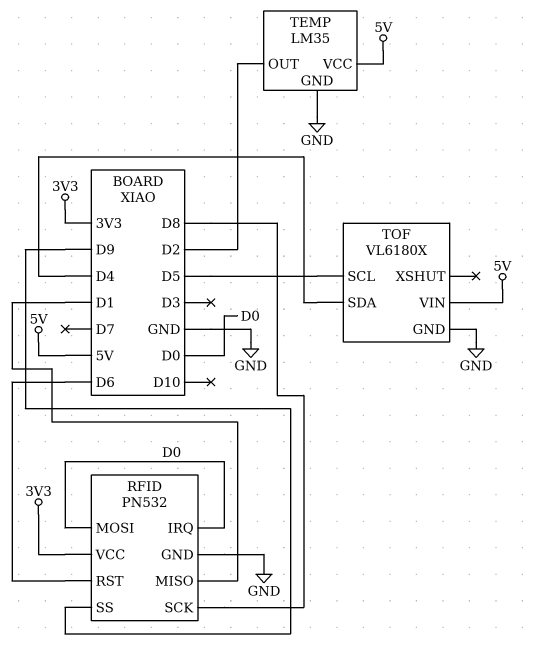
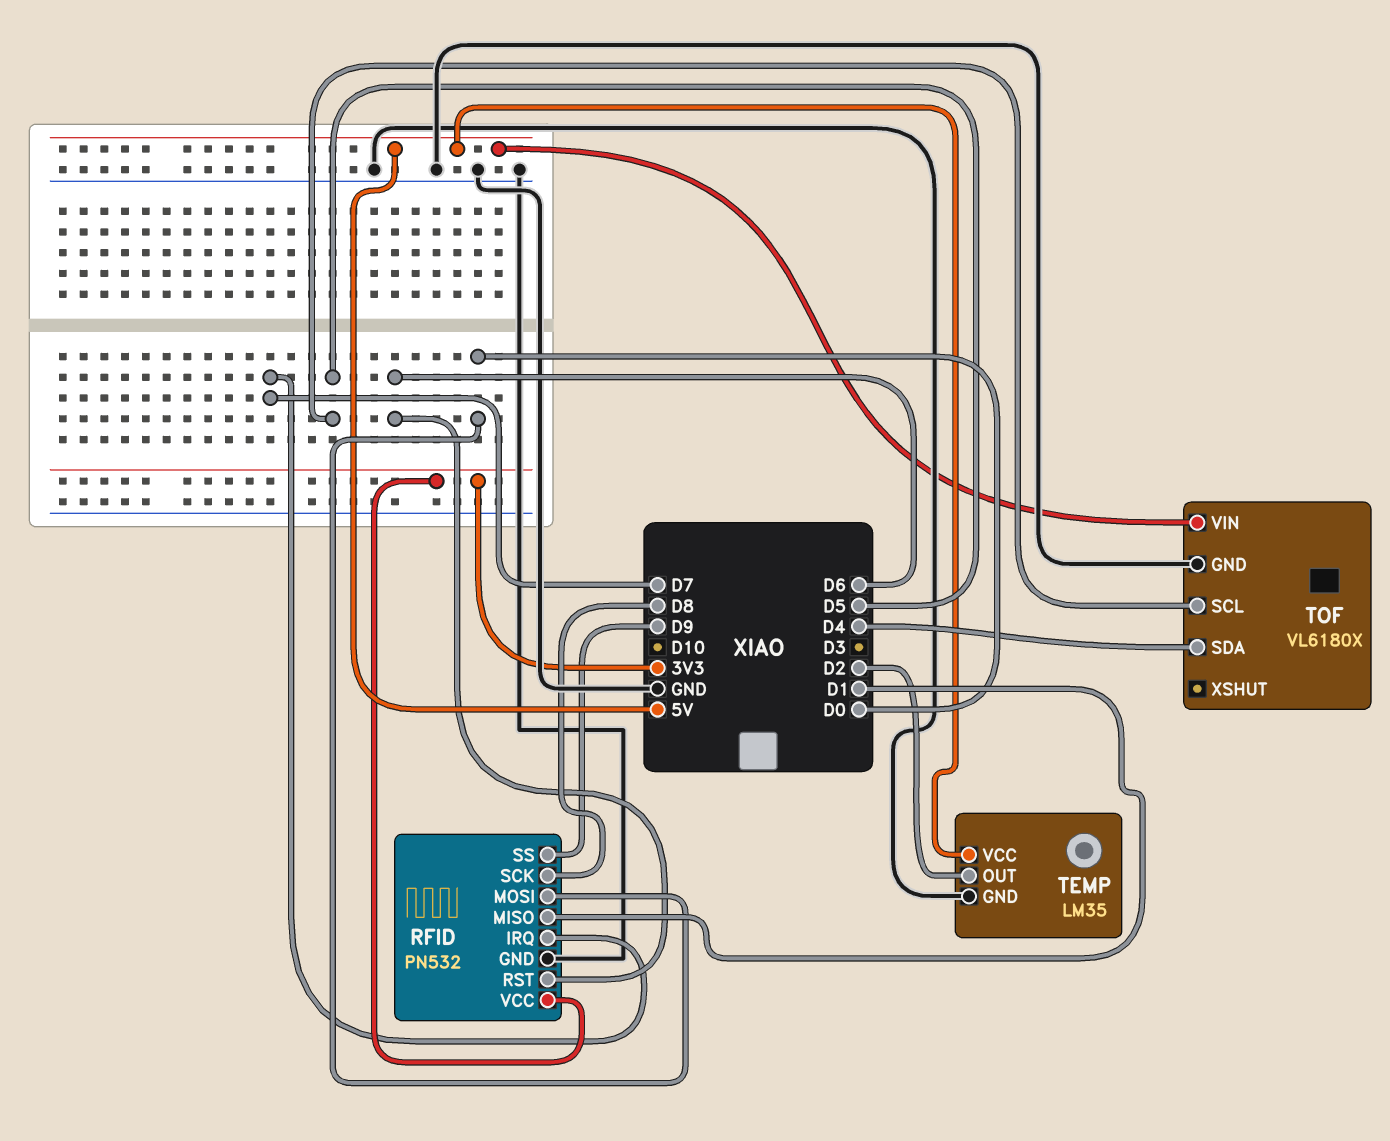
RFID pin IRQ: D0 -> D7

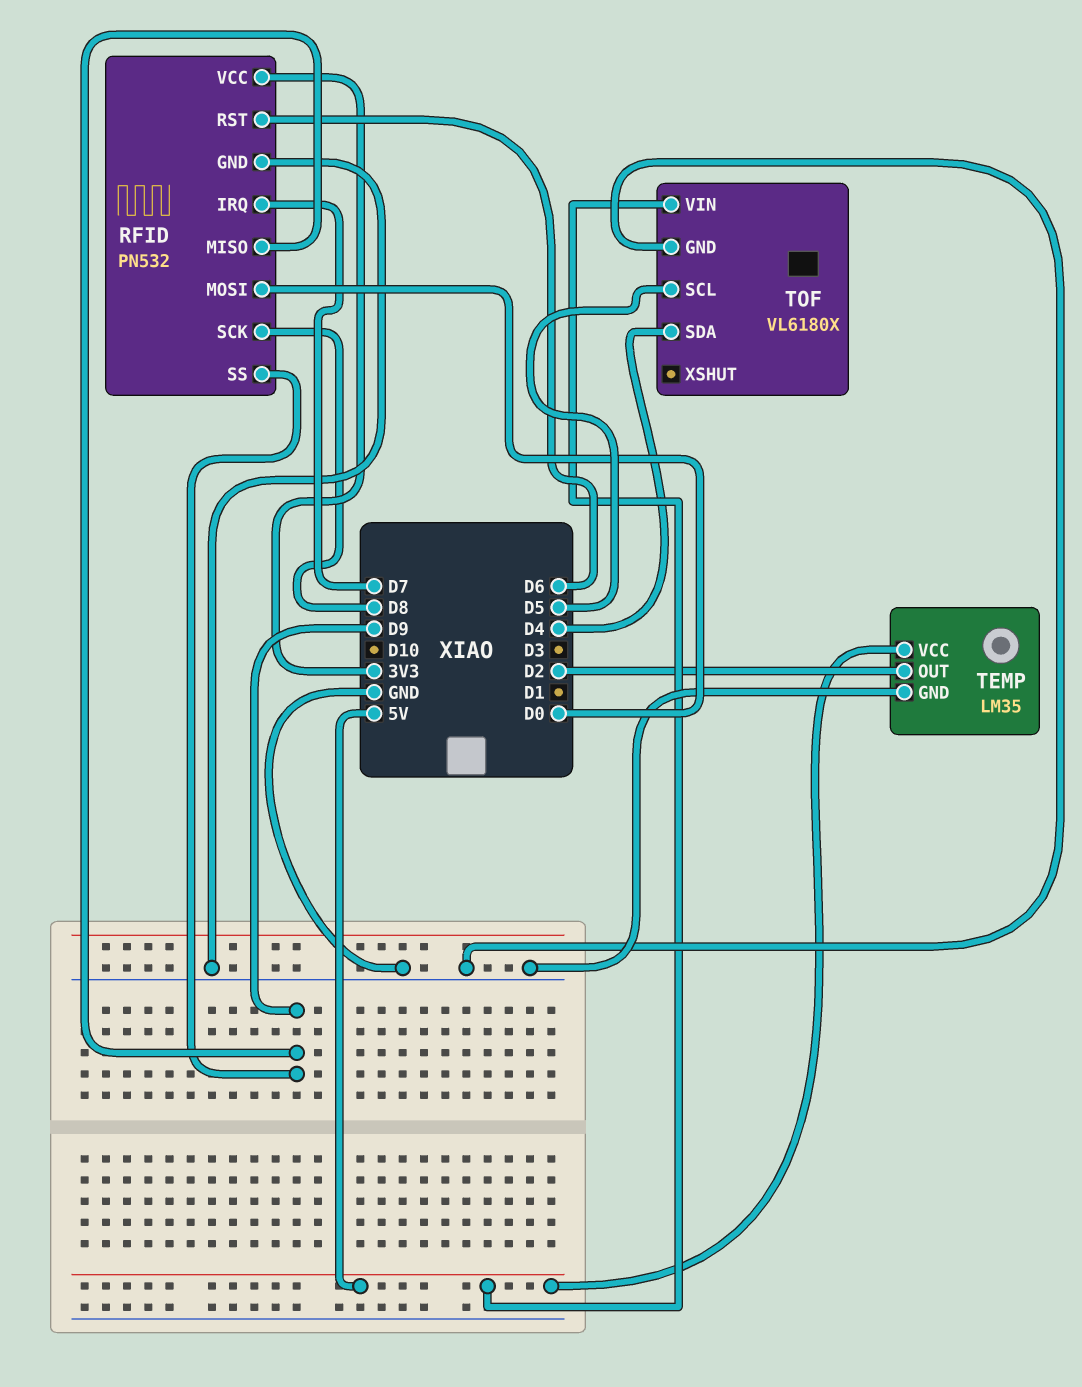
RFID pin MISO: D1 -> D9

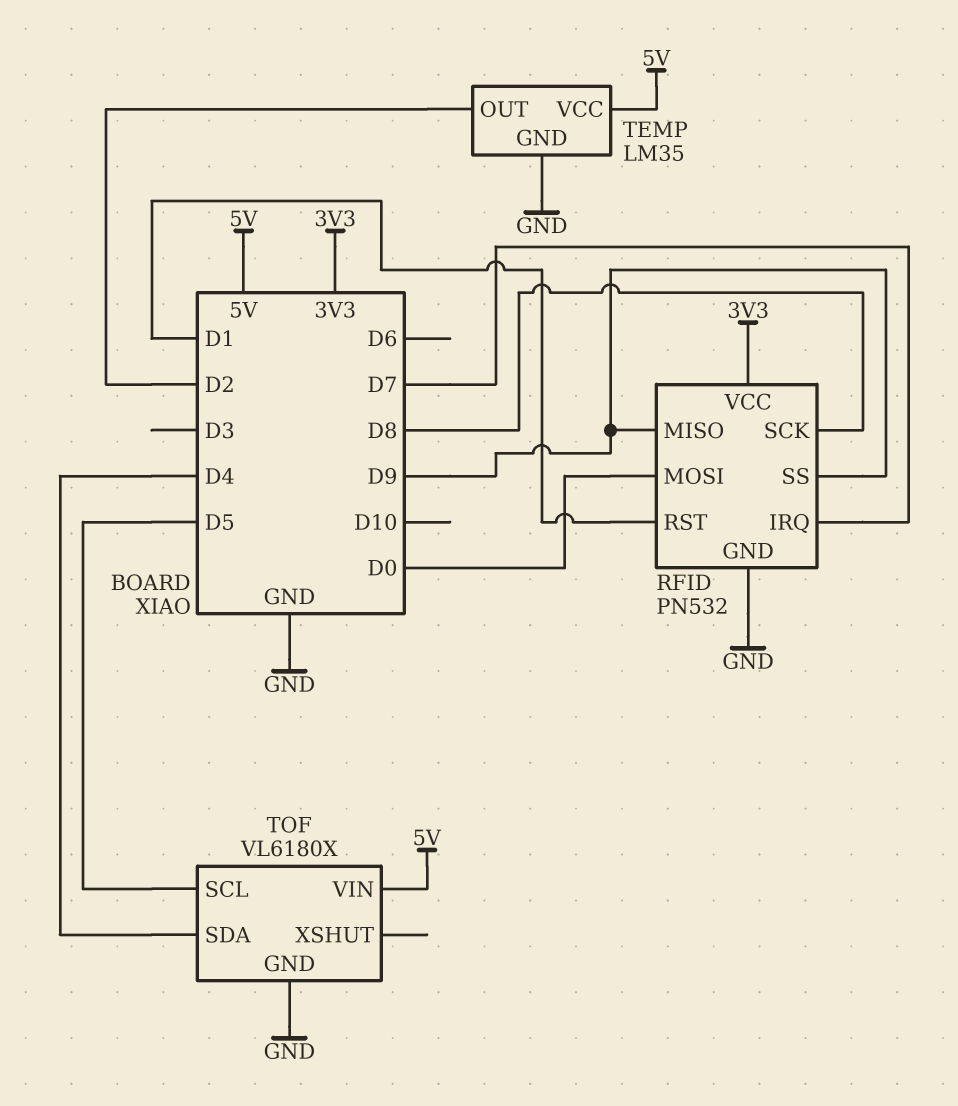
RFID pin RST: D6 -> D1

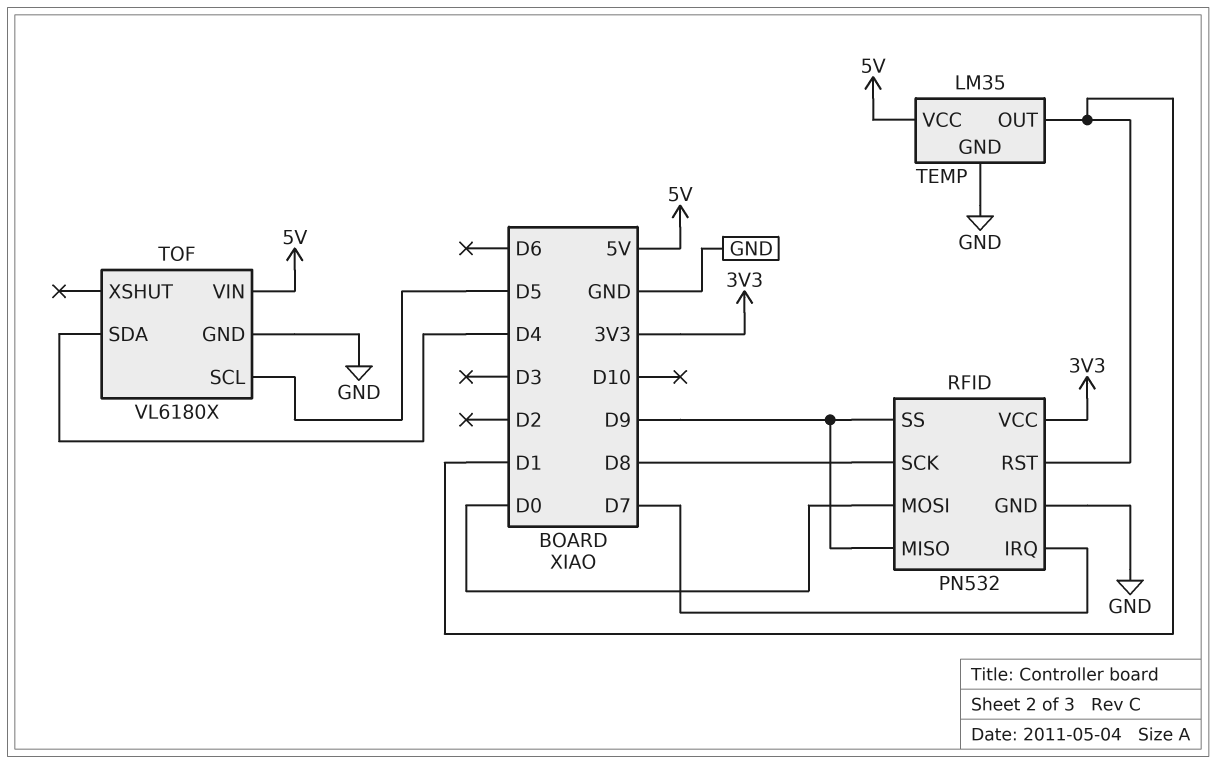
TEMP pin OUT: D2 -> D1

